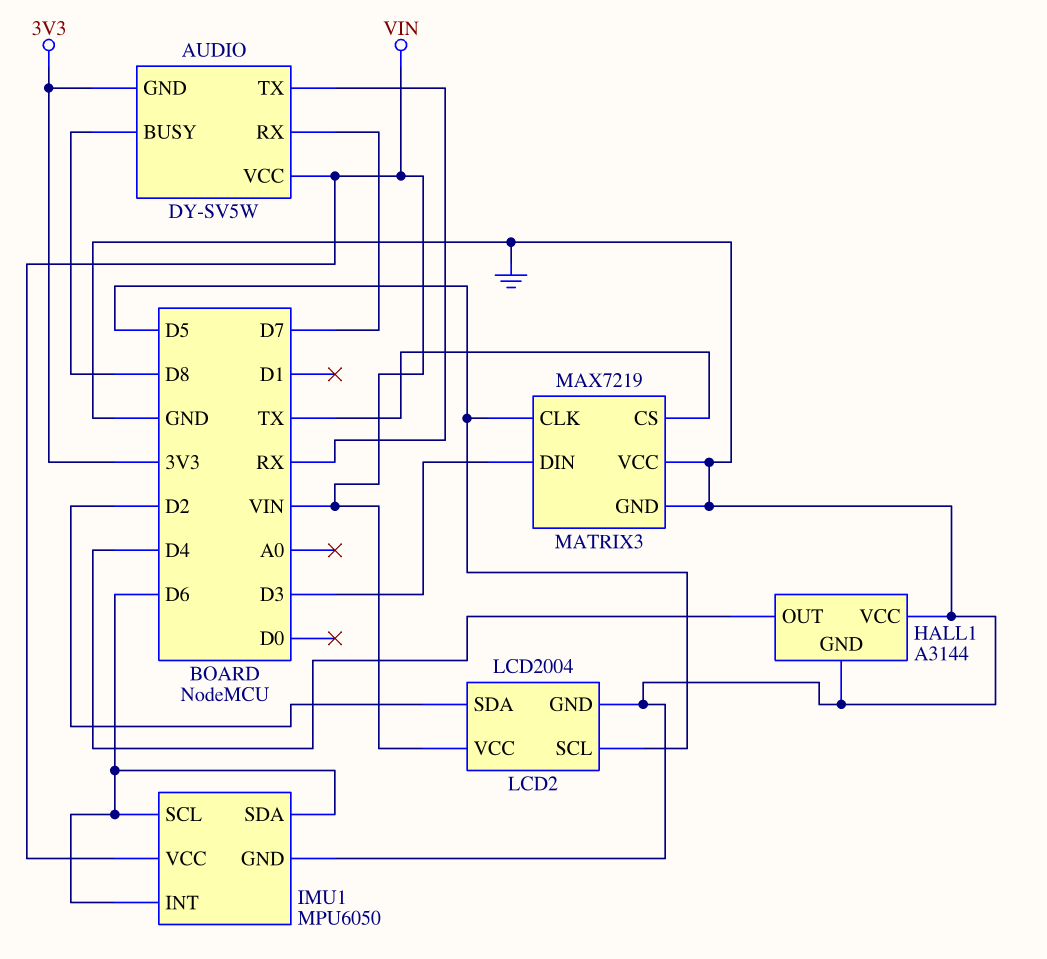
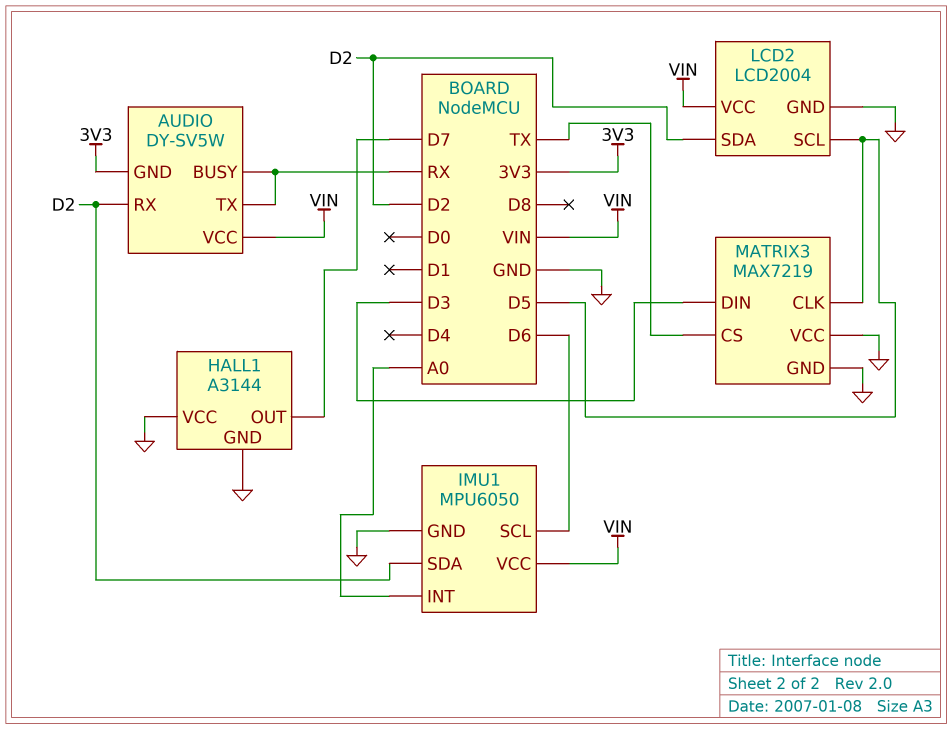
AUDIO pin BUSY: D8 -> RX
AUDIO pin RX: D7 -> D2
HALL1 pin OUT: D4 -> D7
IMU1 pin INT: D6 -> A0
IMU1 pin SDA: D6 -> D2

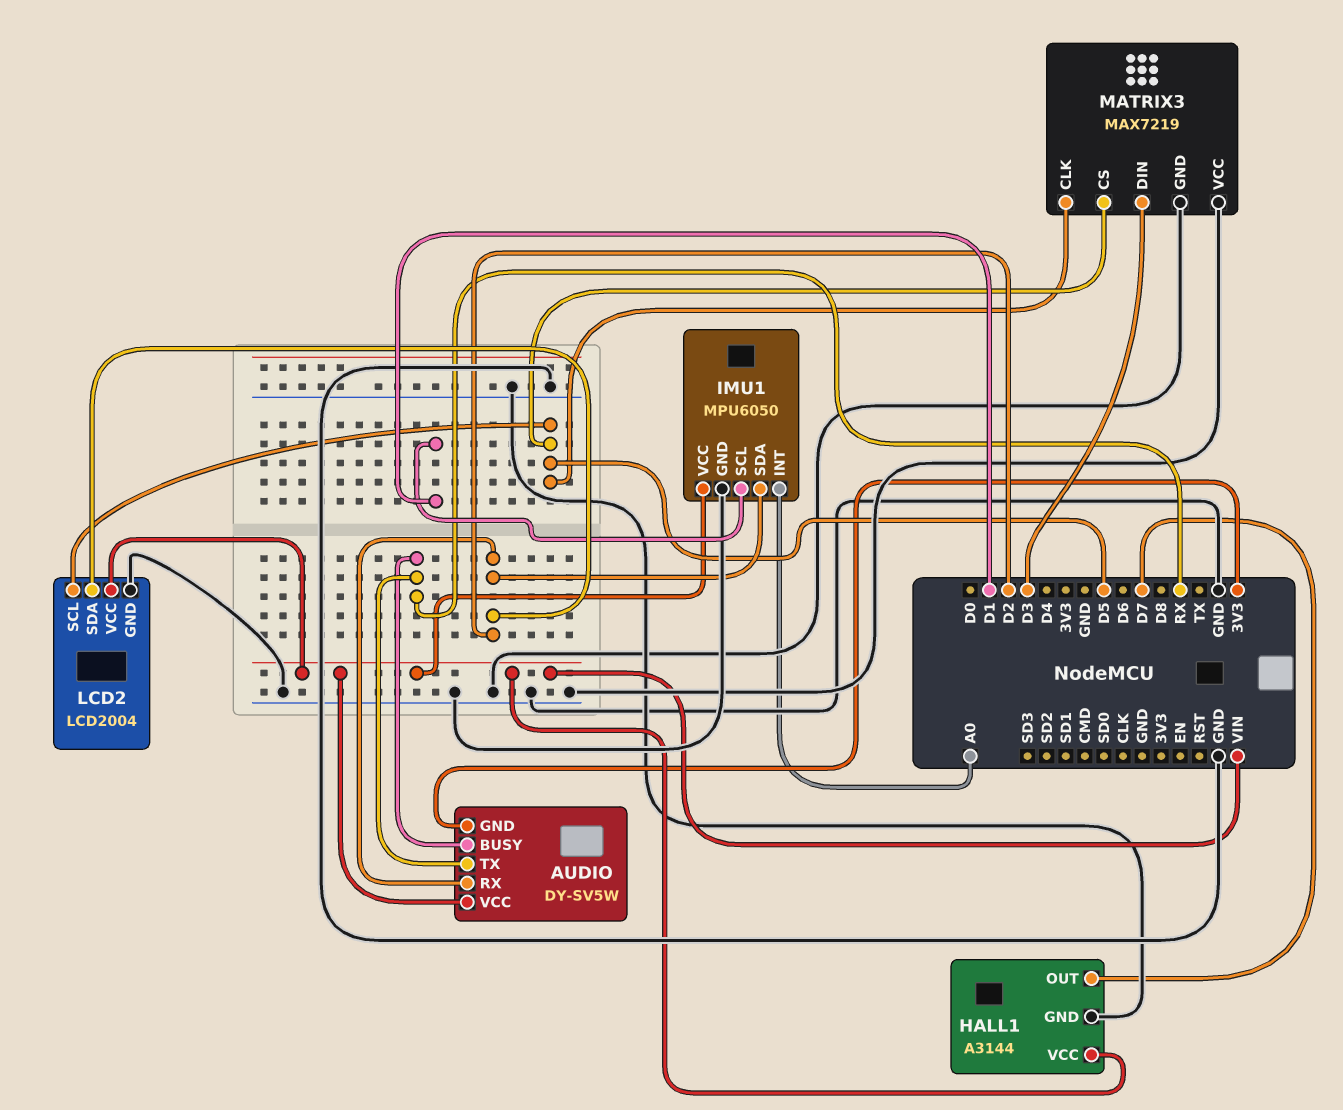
HALL1 pin VCC: GND -> VIN
IMU1 pin SCL: D6 -> D1
MATRIX3 pin CS: TX -> D5

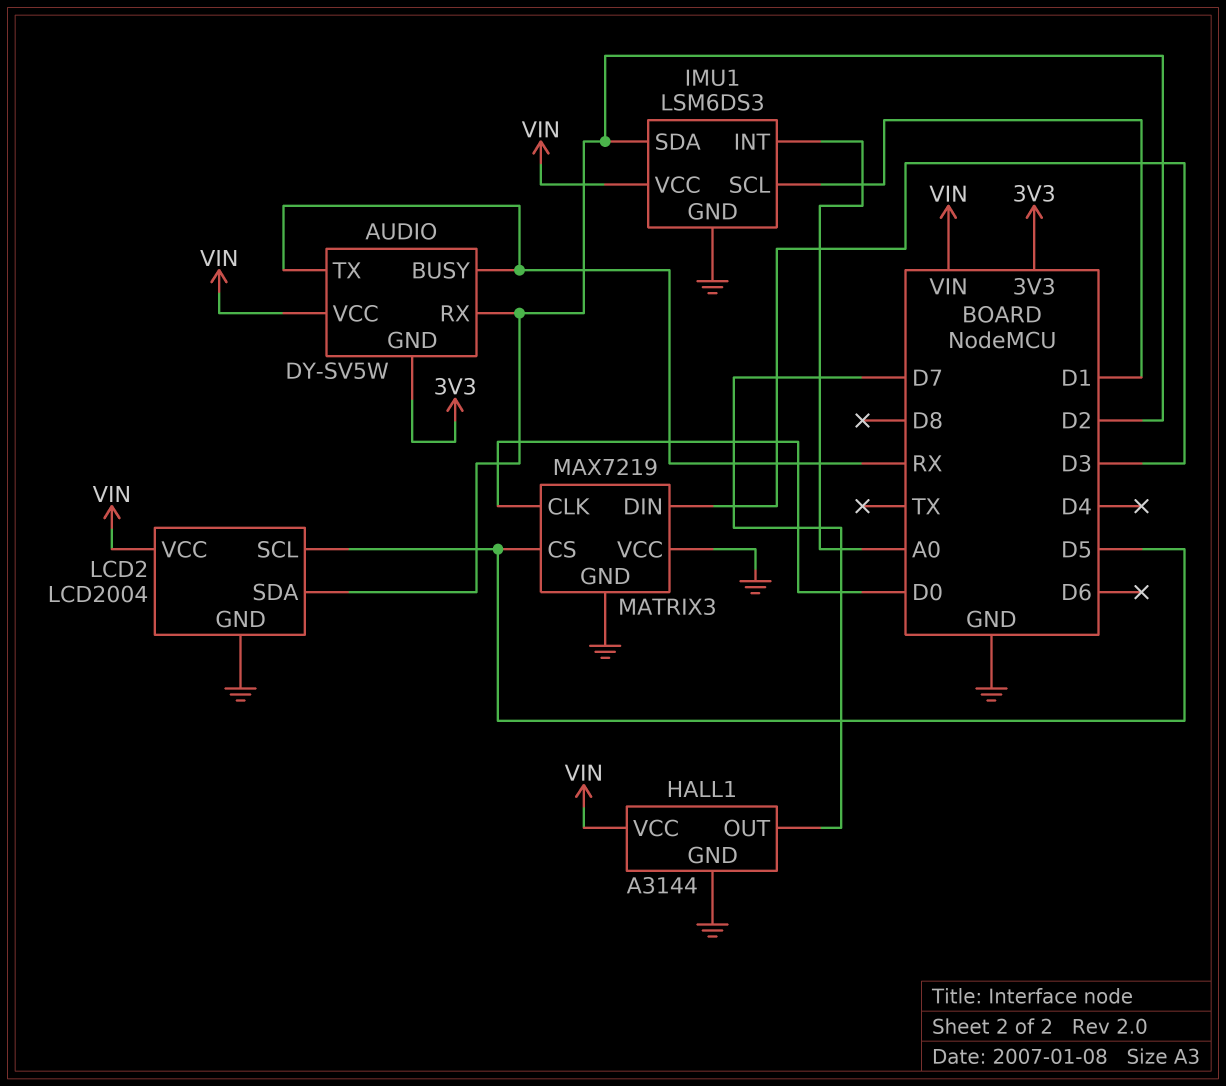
IMU1: MPU6050 -> LSM6DS3
MATRIX3 pin CLK: D5 -> D0

